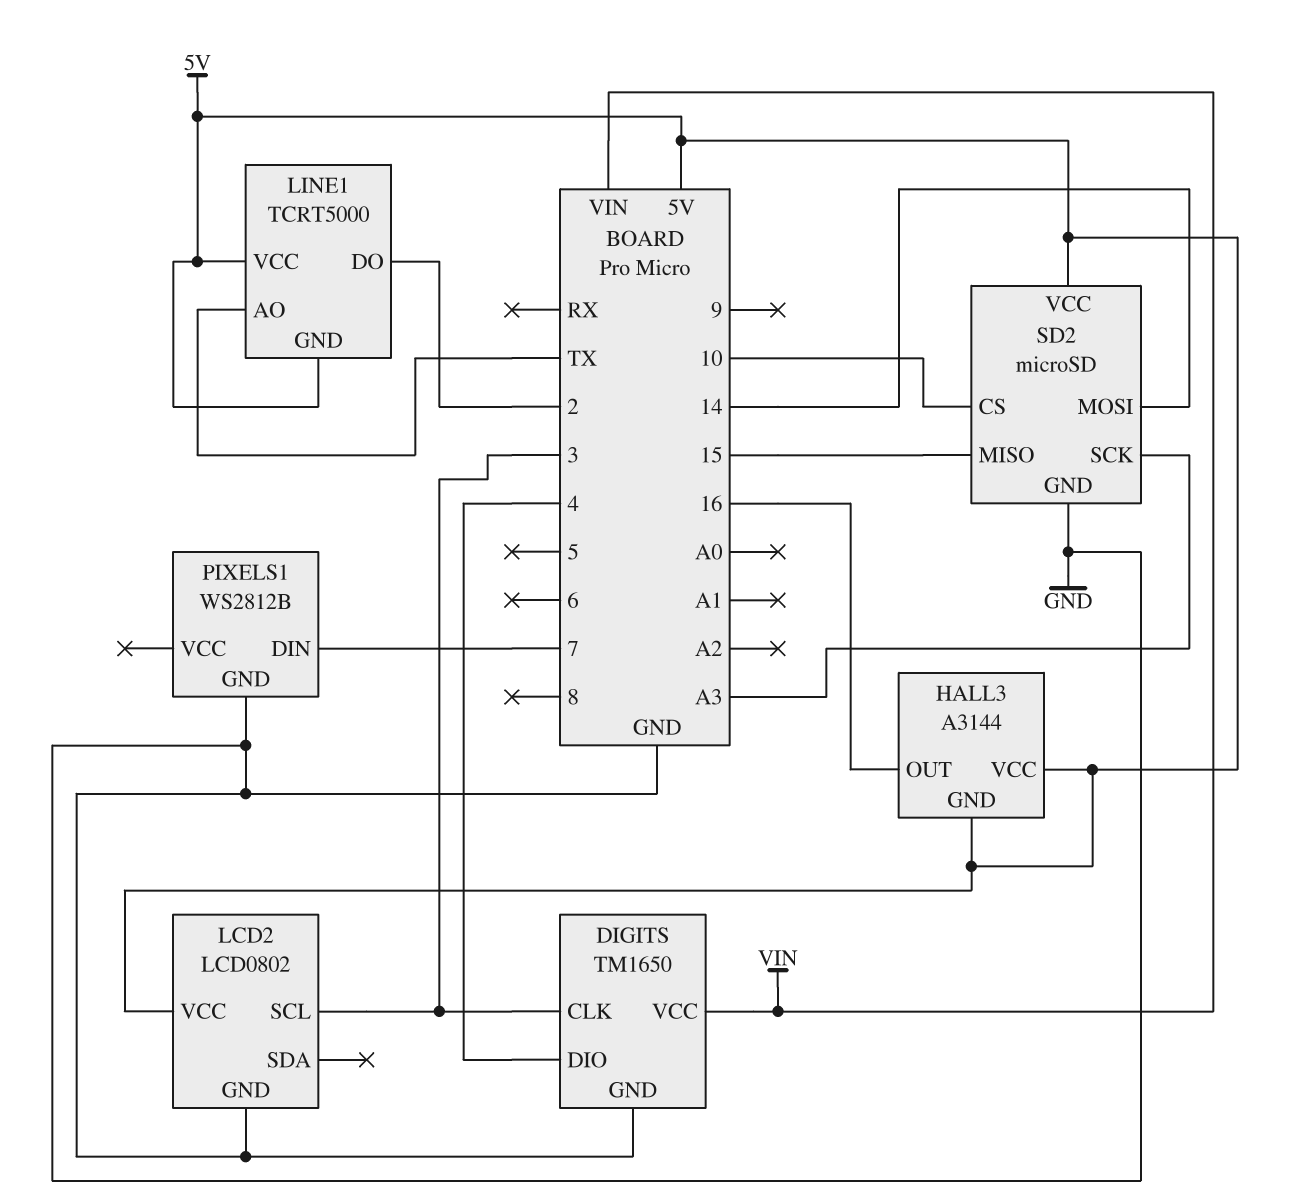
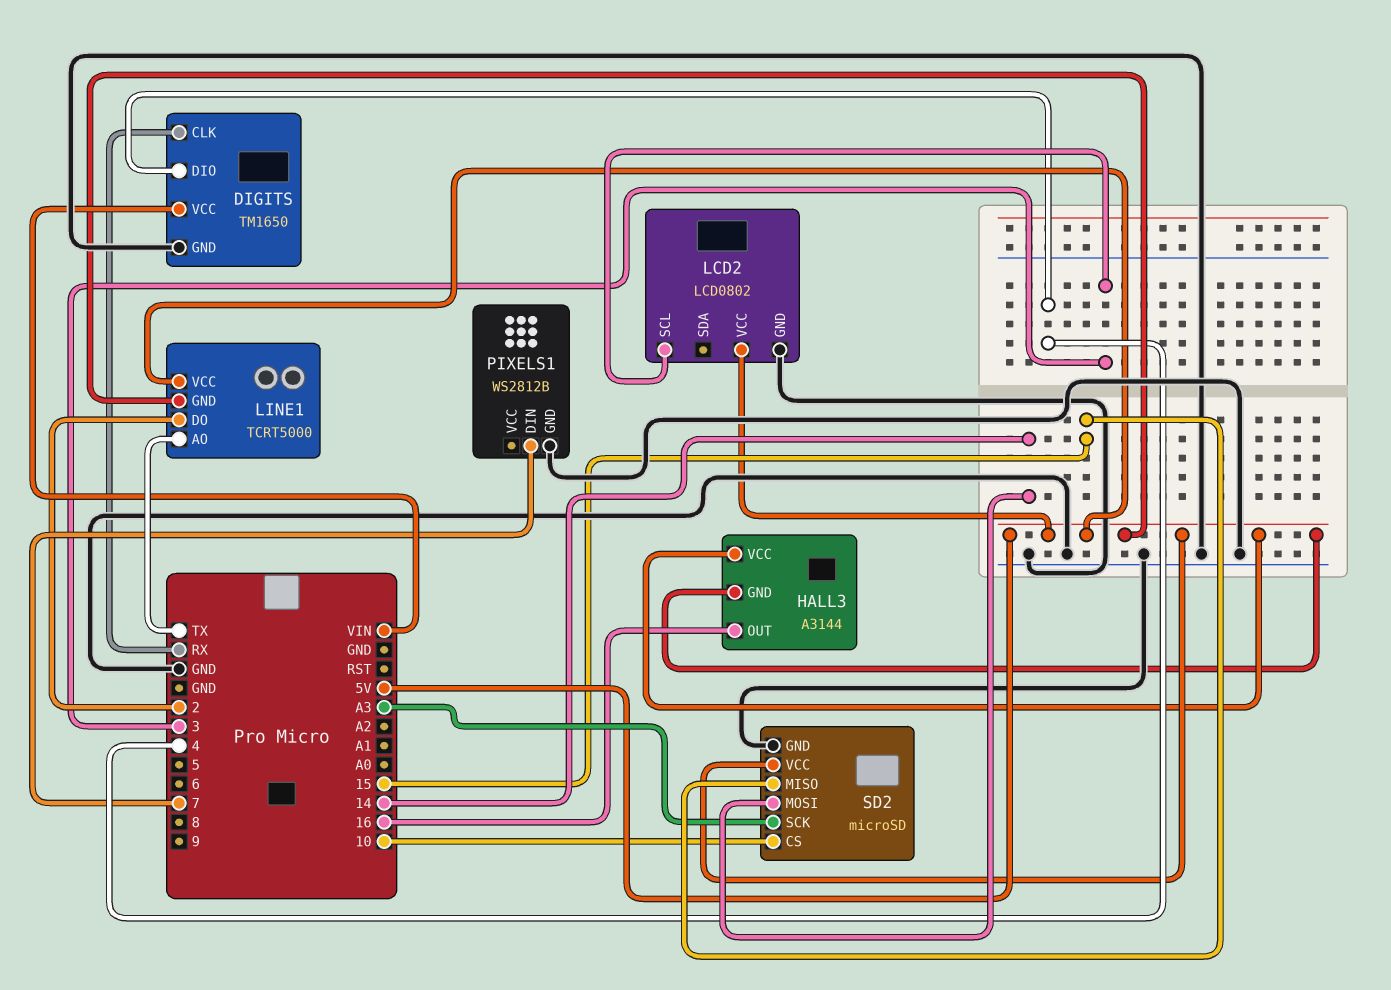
DIGITS pin CLK: 3 -> RX

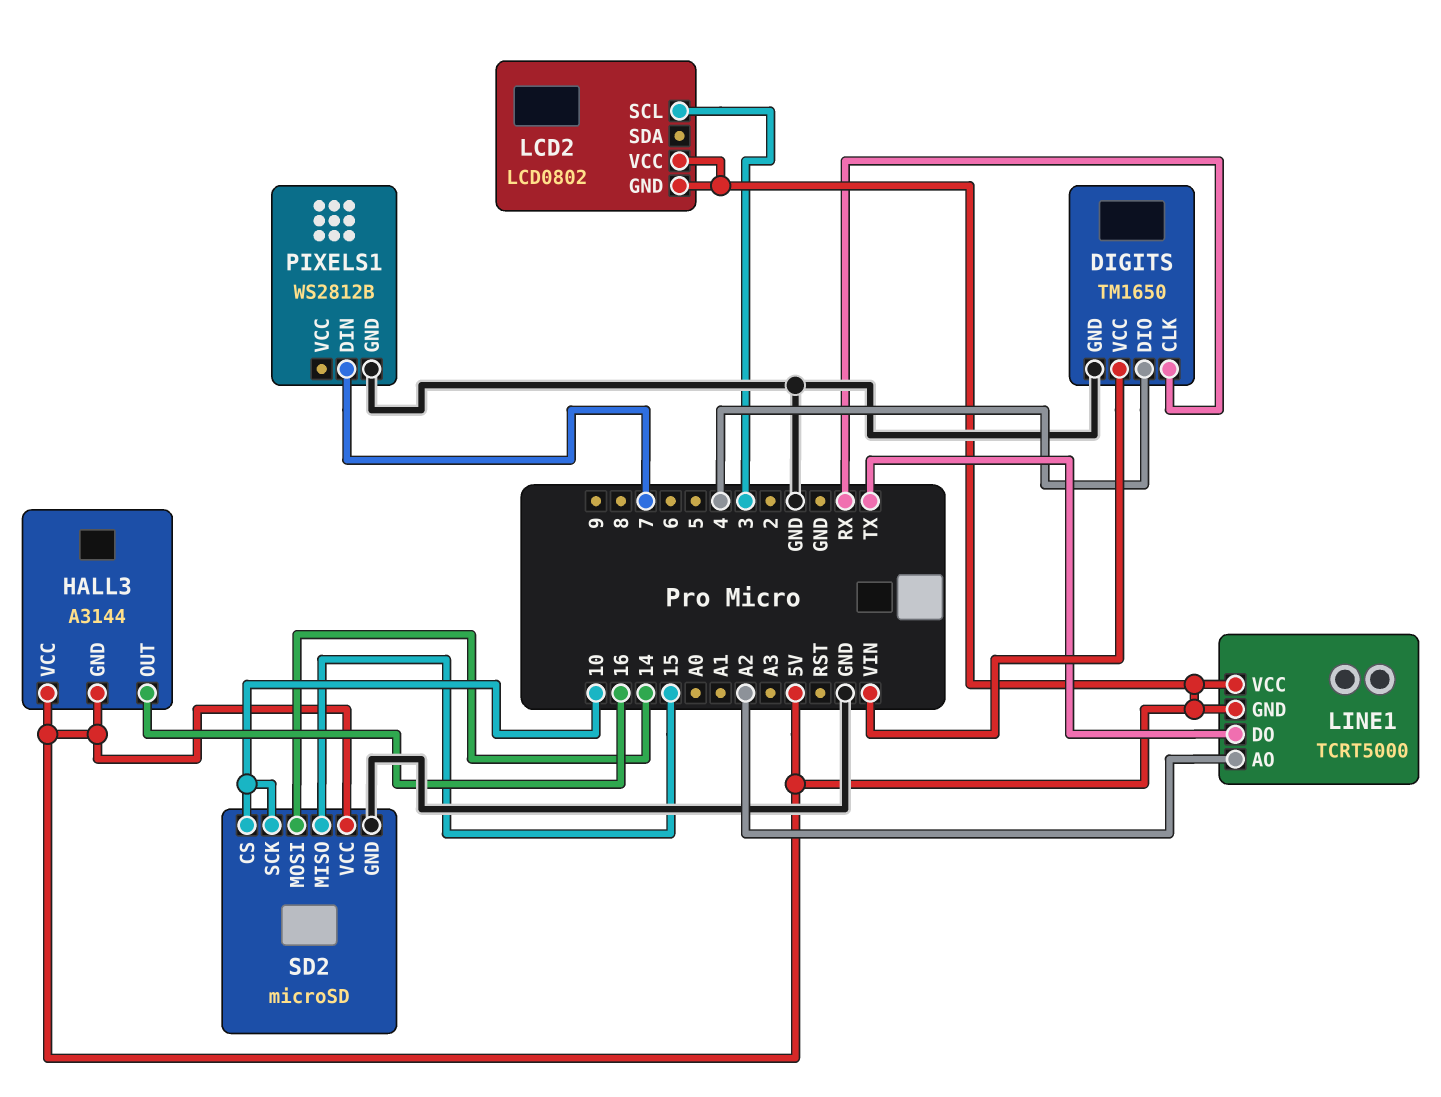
LCD2 pin GND: GND -> 5V
LINE1 pin AO: TX -> A2
LINE1 pin DO: 2 -> TX
SD2 pin SCK: A3 -> 10

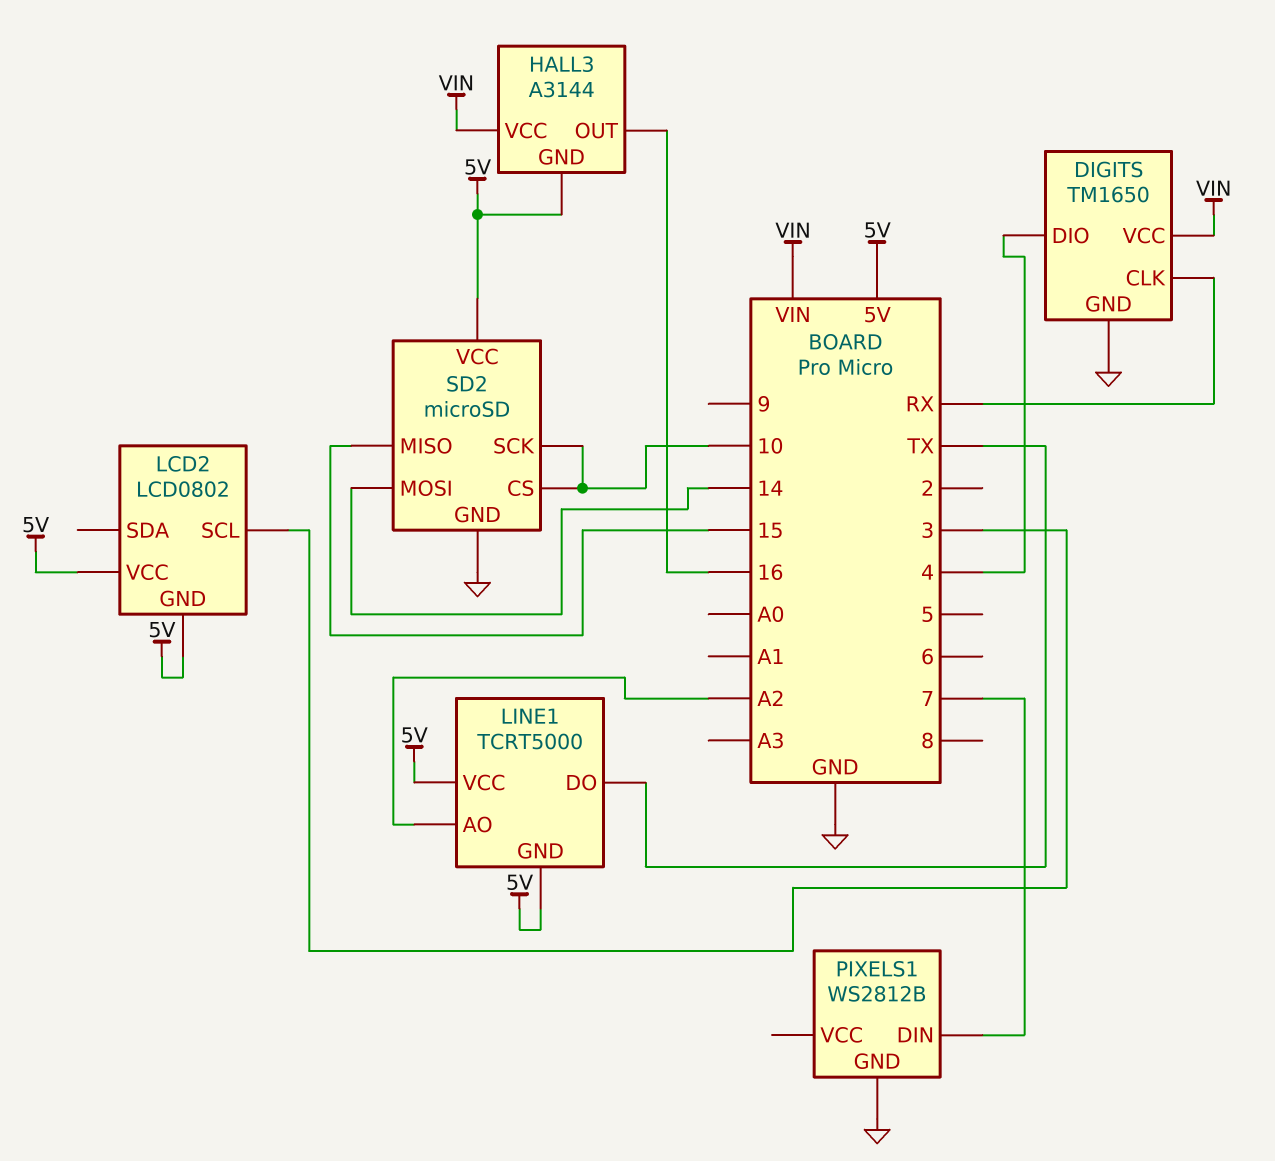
HALL3 pin VCC: 5V -> VIN

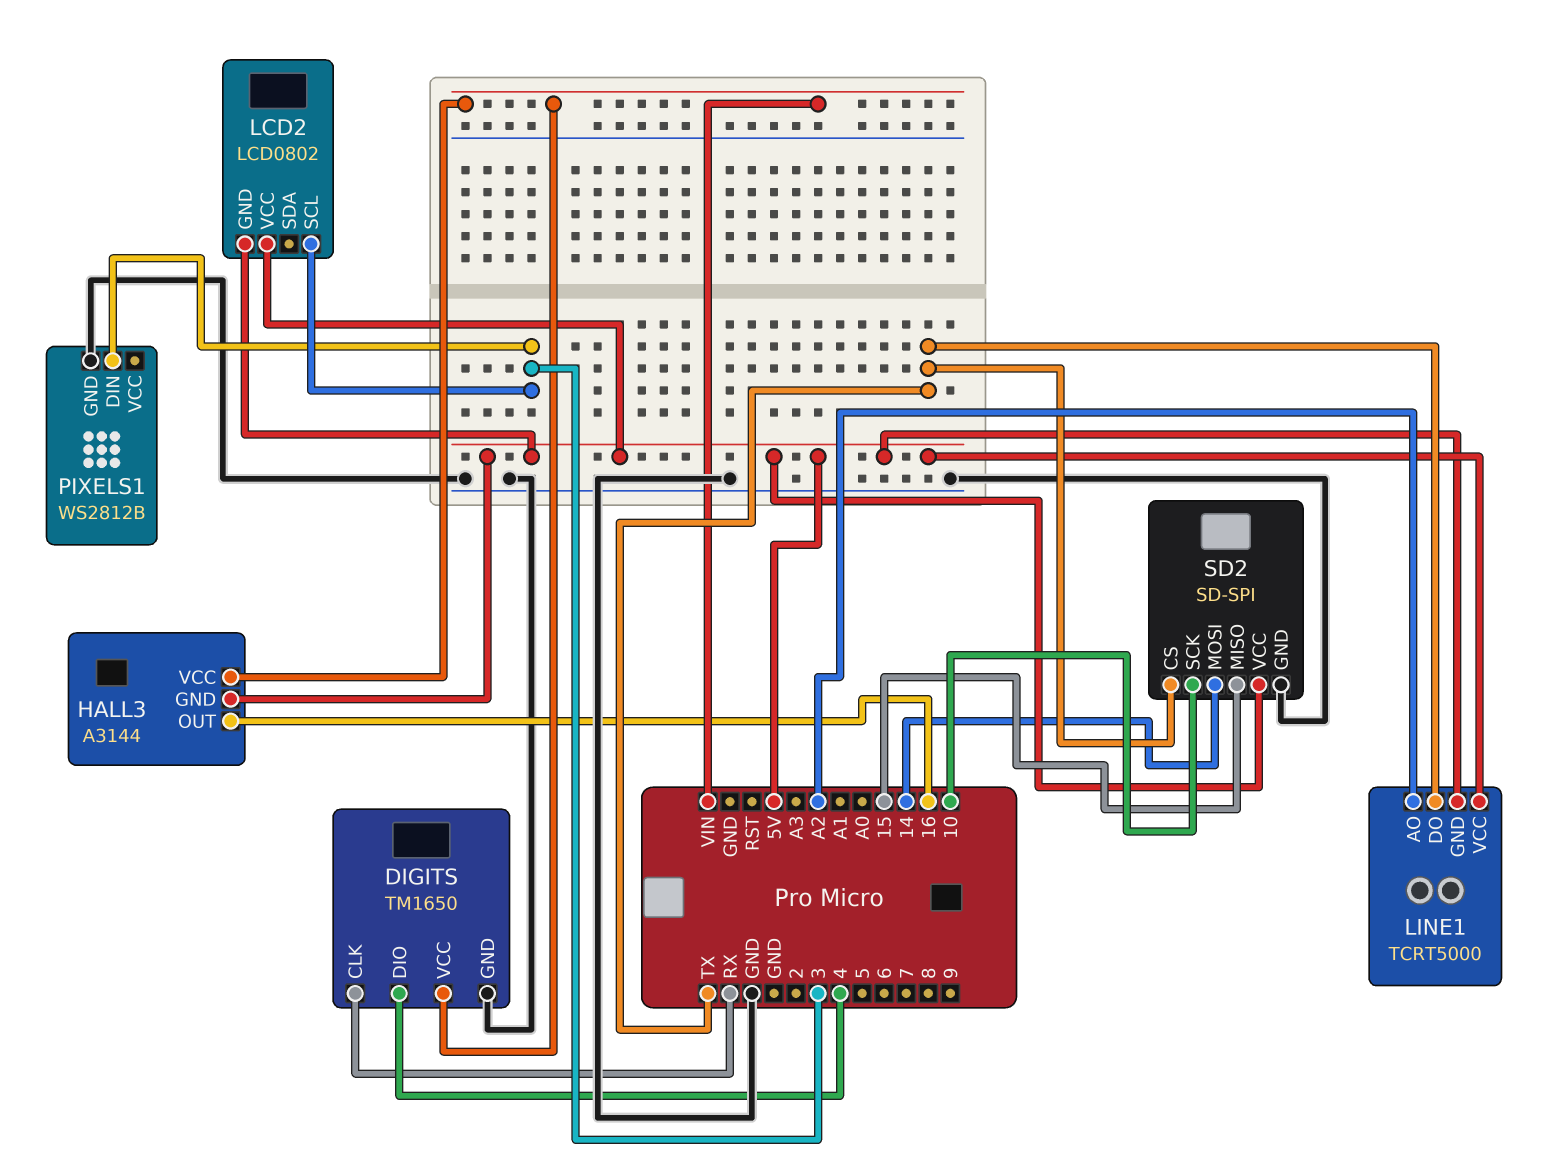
PIXELS1 pin DIN: 7 -> 3
SD2: microSD -> SD-SPI
SD2 pin CS: 10 -> TX

